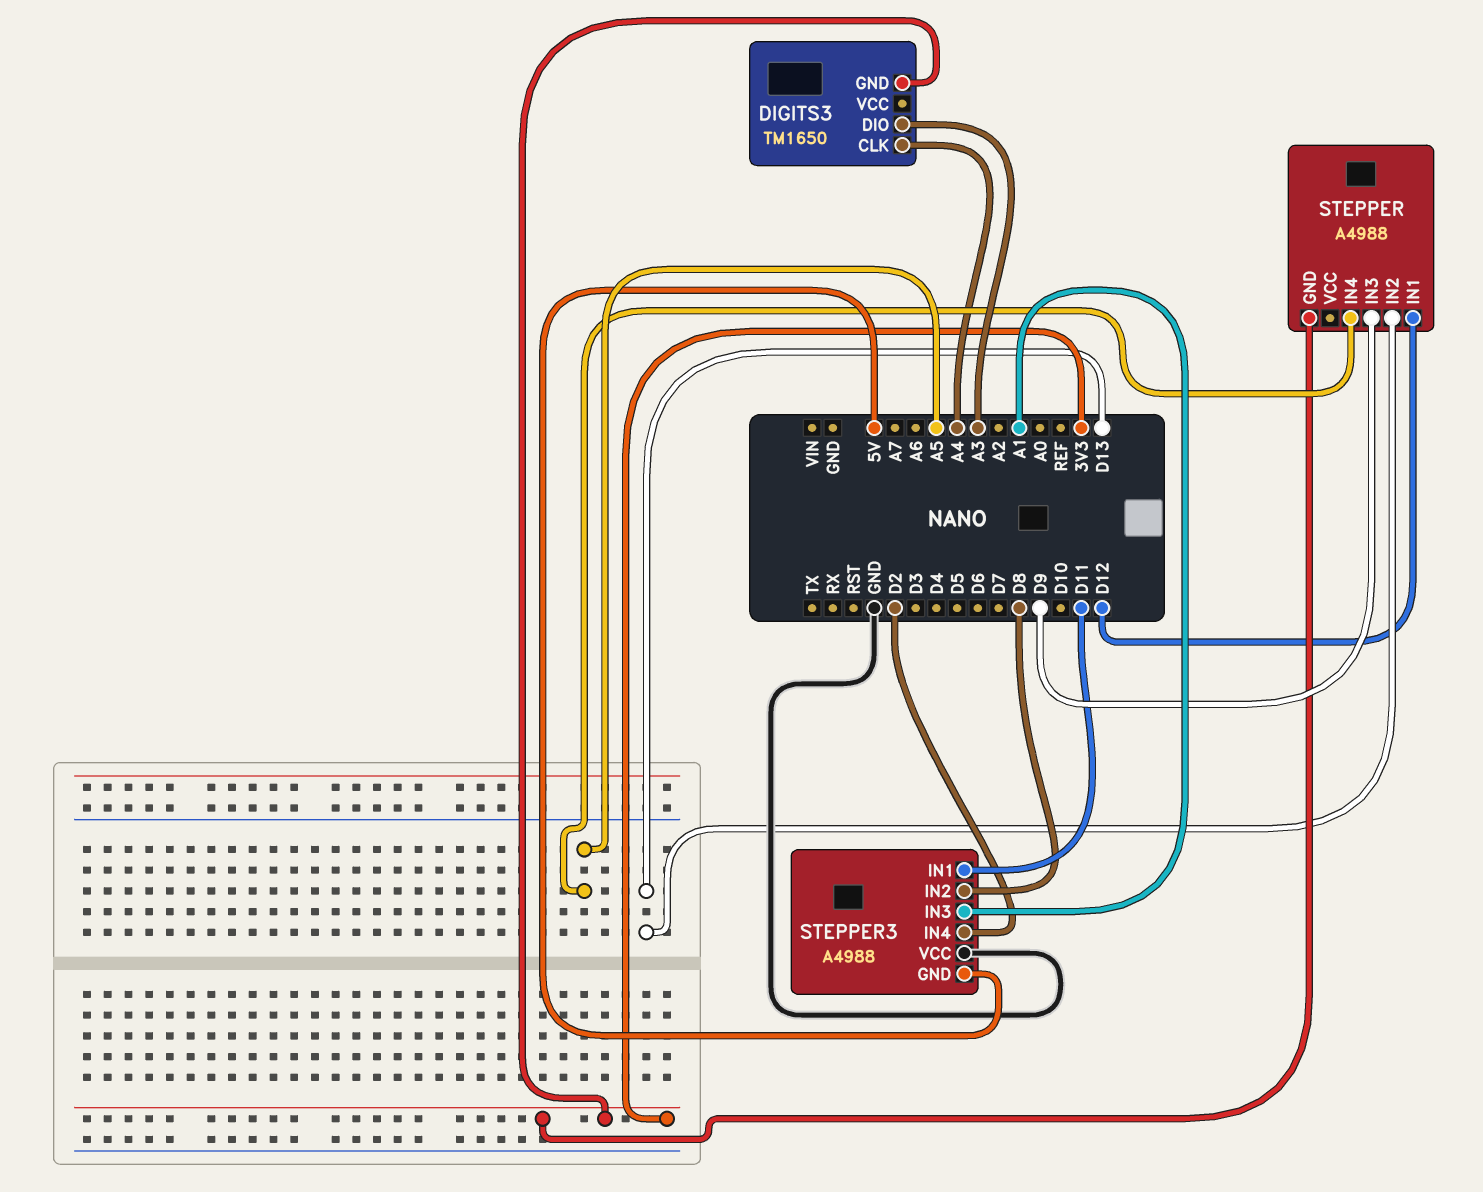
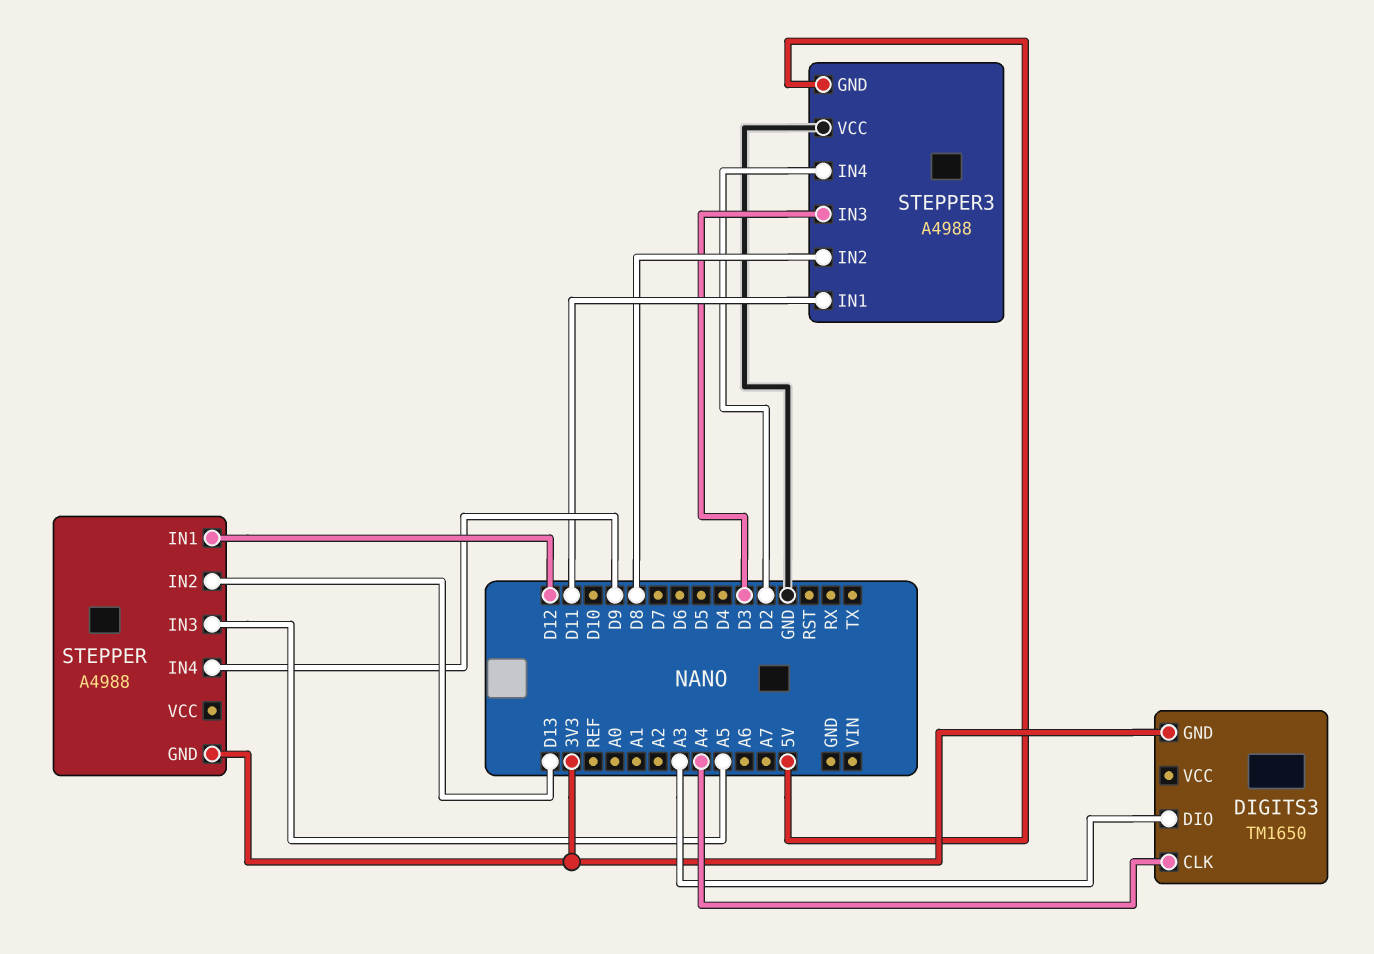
STEPPER pin IN3: D9 -> A5
STEPPER pin IN4: A5 -> D9
STEPPER3 pin IN3: A1 -> D3

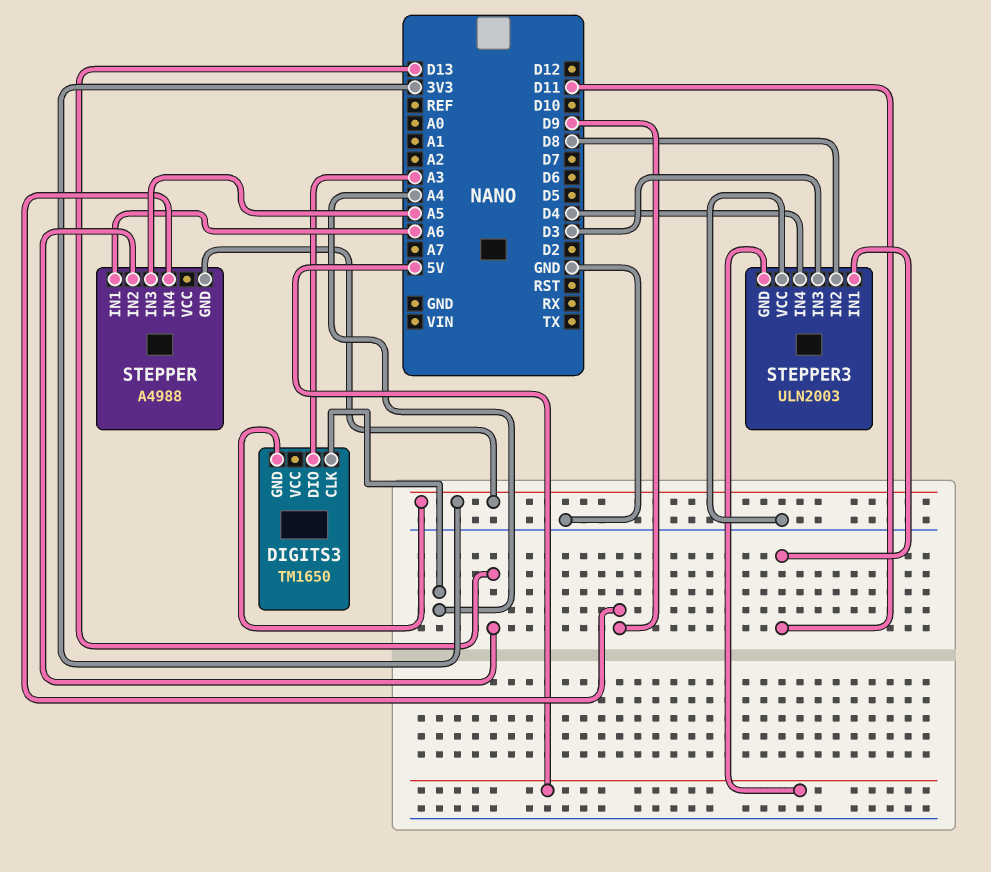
STEPPER pin IN1: D12 -> A6
STEPPER3: A4988 -> ULN2003
STEPPER3 pin IN4: D2 -> D4

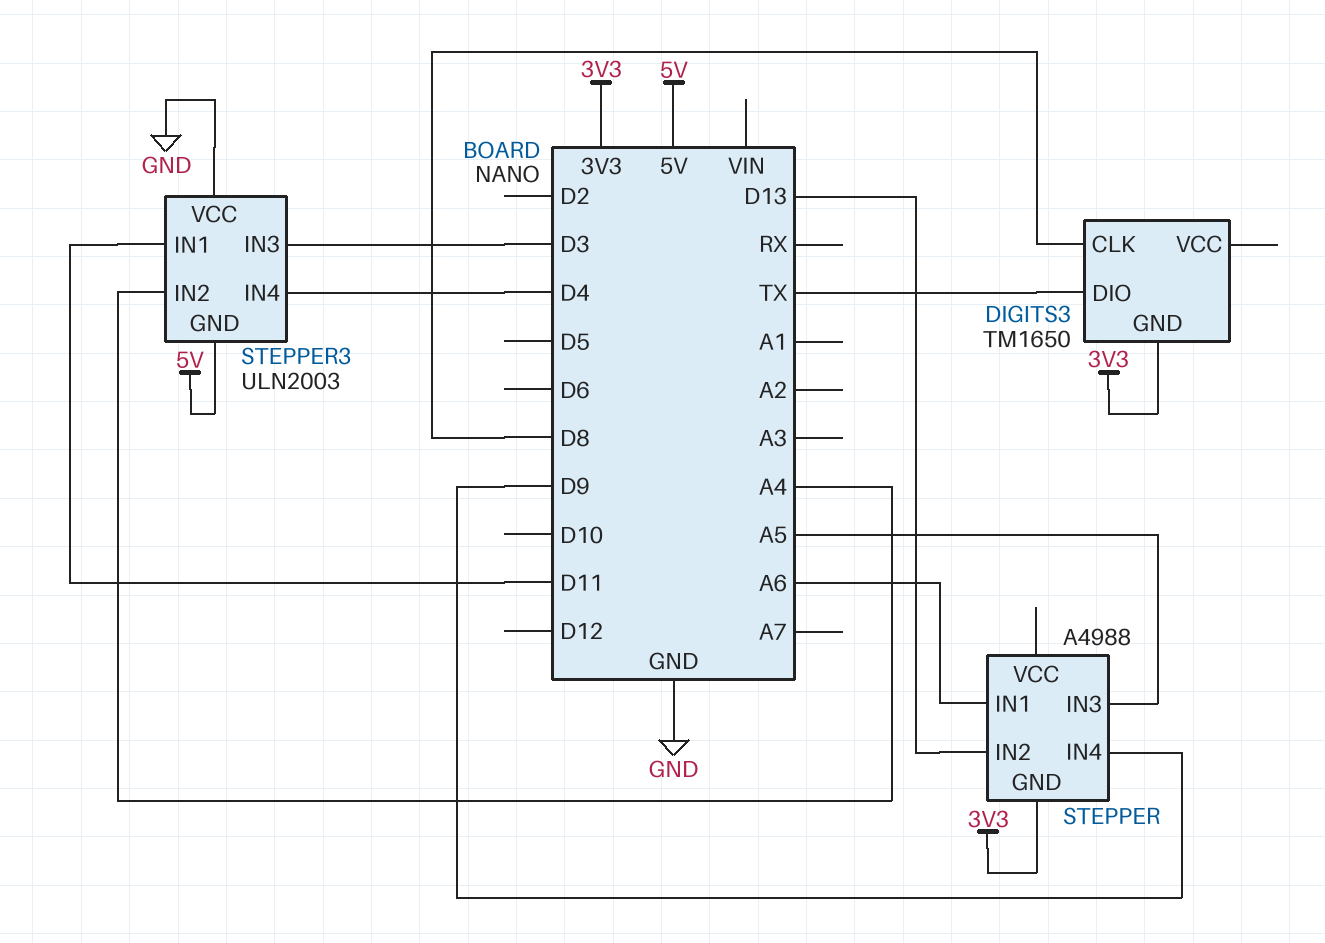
DIGITS3 pin CLK: A4 -> D8
DIGITS3 pin DIO: A3 -> TX
STEPPER3 pin IN2: D8 -> A4

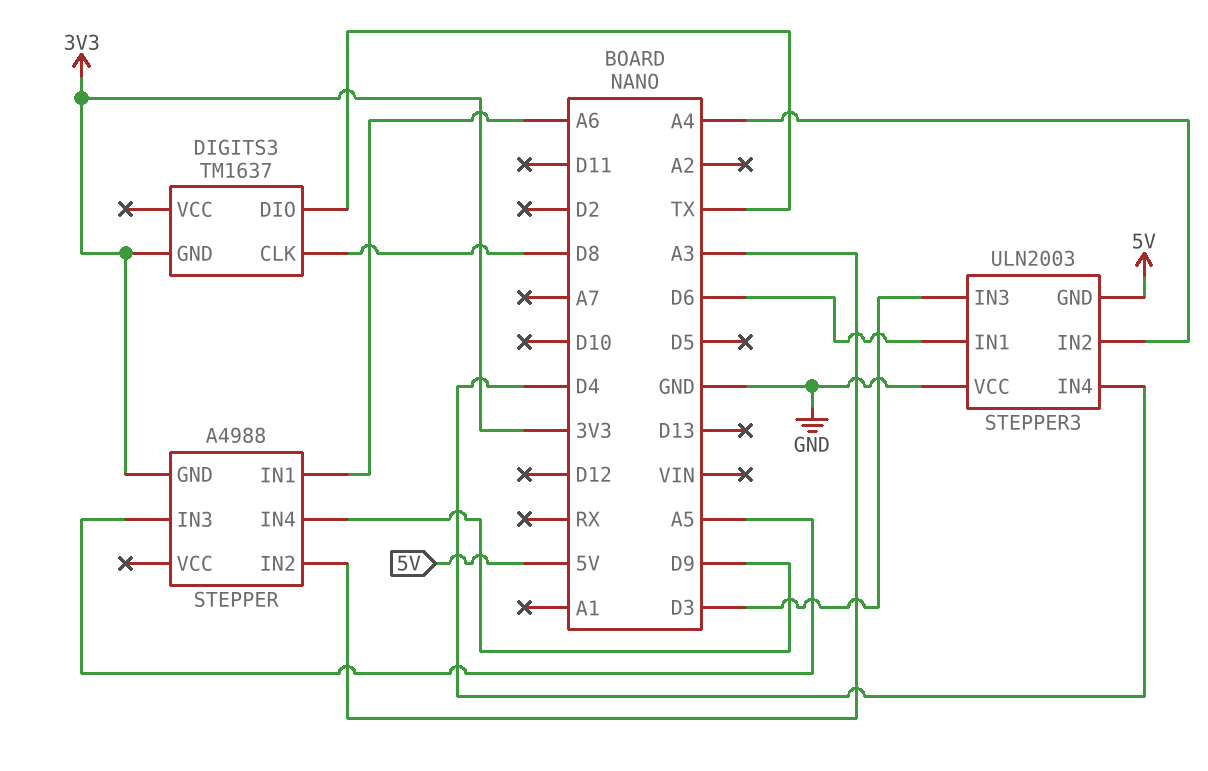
DIGITS3: TM1650 -> TM1637
STEPPER pin IN2: D13 -> A3
STEPPER3 pin IN1: D11 -> D6

